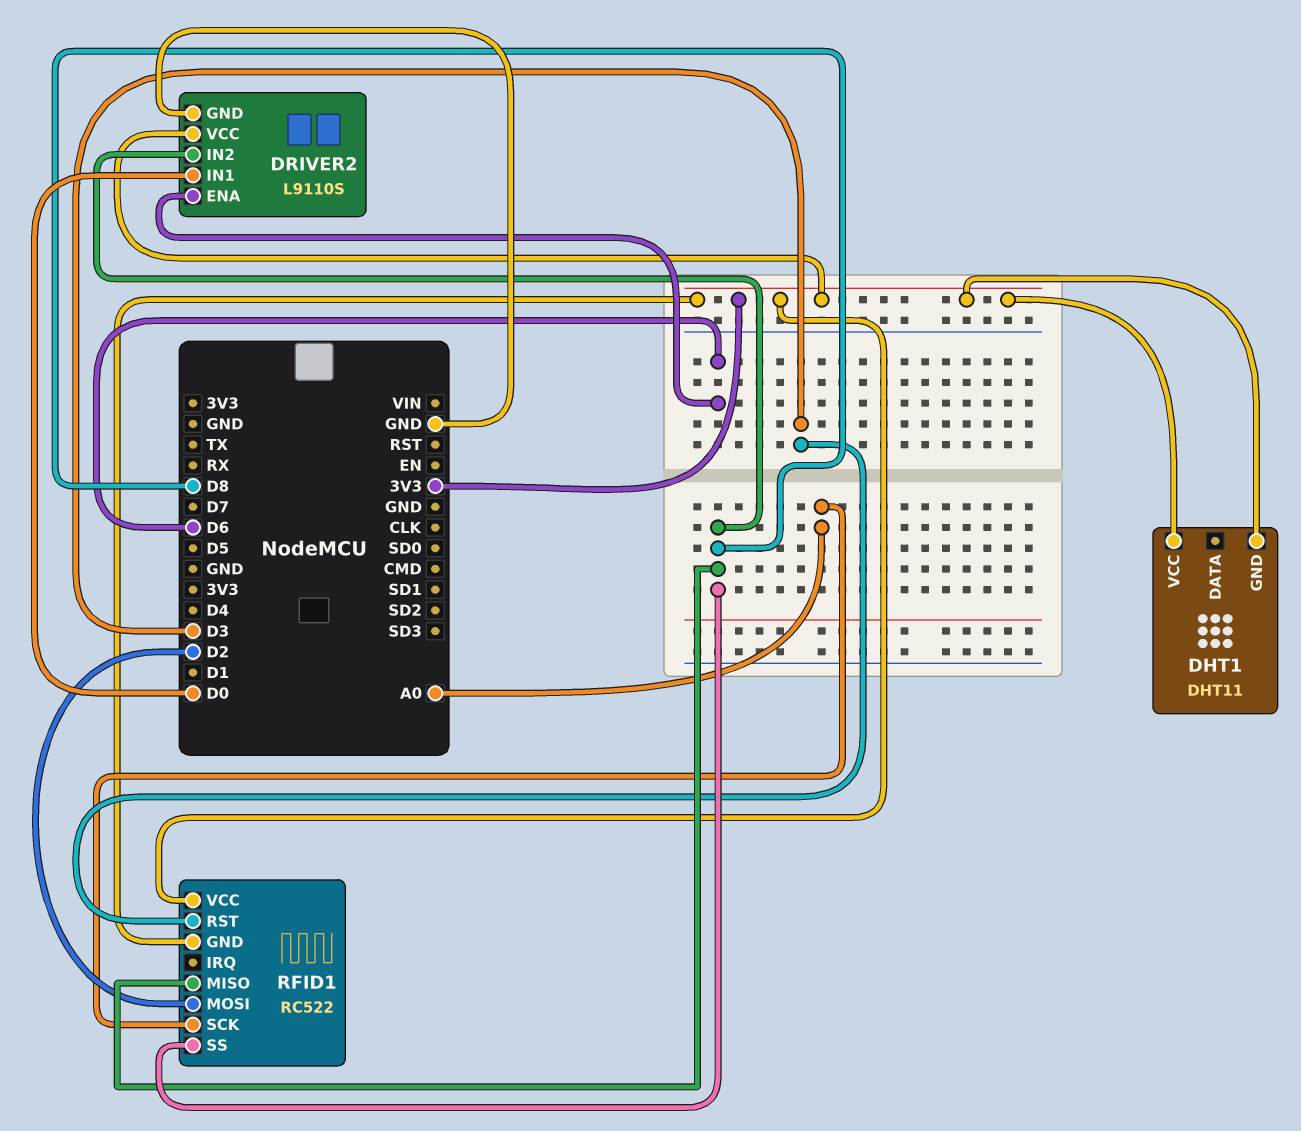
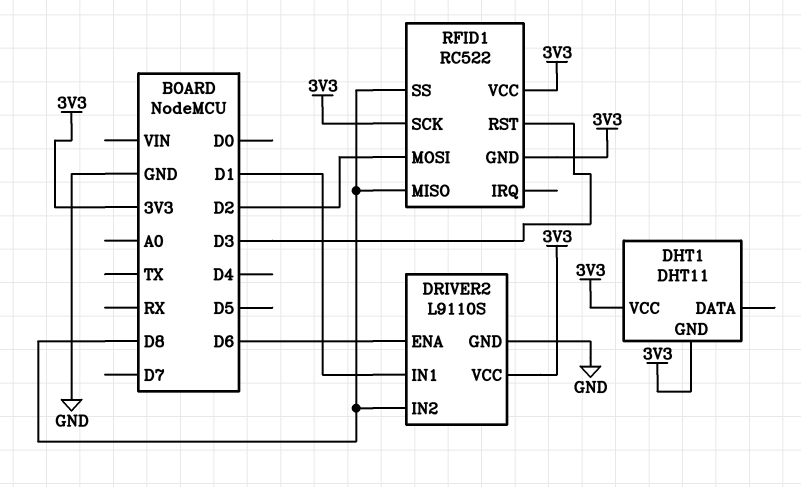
DRIVER2 pin IN1: D0 -> D1
RFID1 pin SCK: A0 -> 3V3

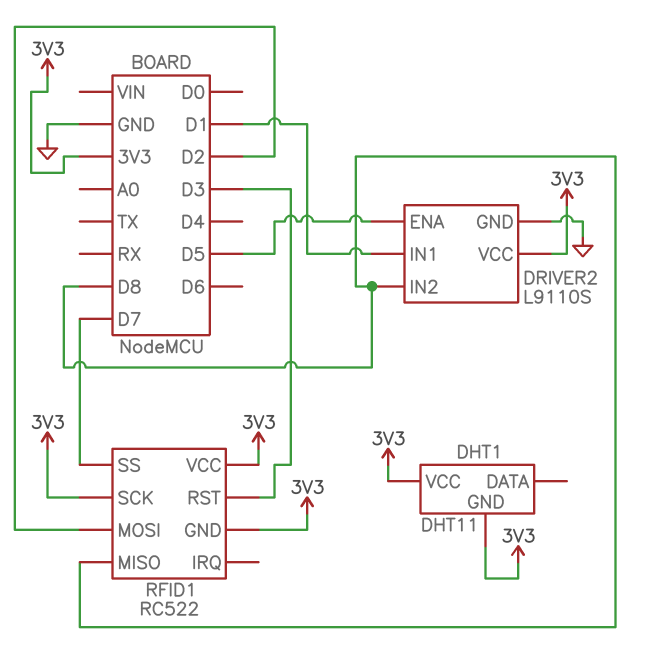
DRIVER2 pin ENA: D6 -> D5
RFID1 pin SS: D8 -> D7

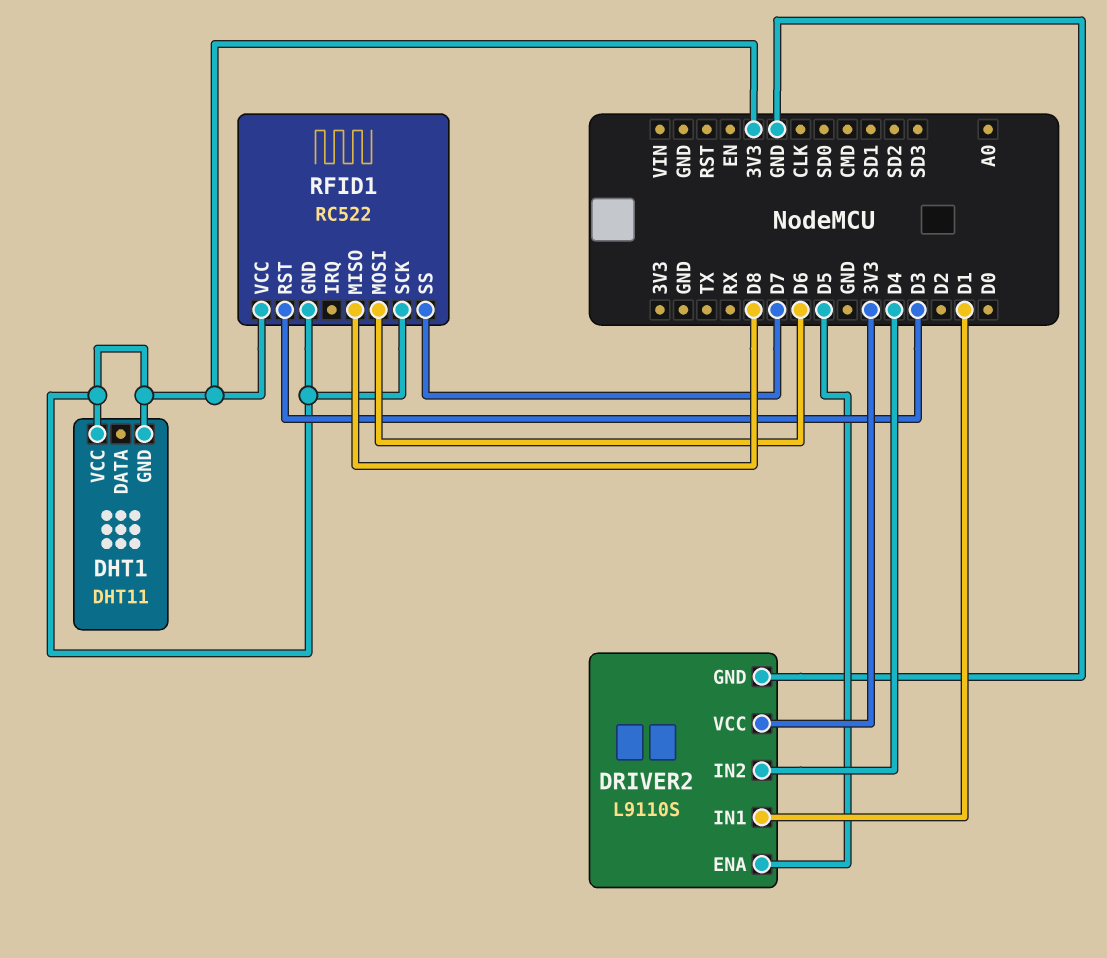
DRIVER2 pin IN2: D8 -> D4
RFID1 pin MOSI: D2 -> D6

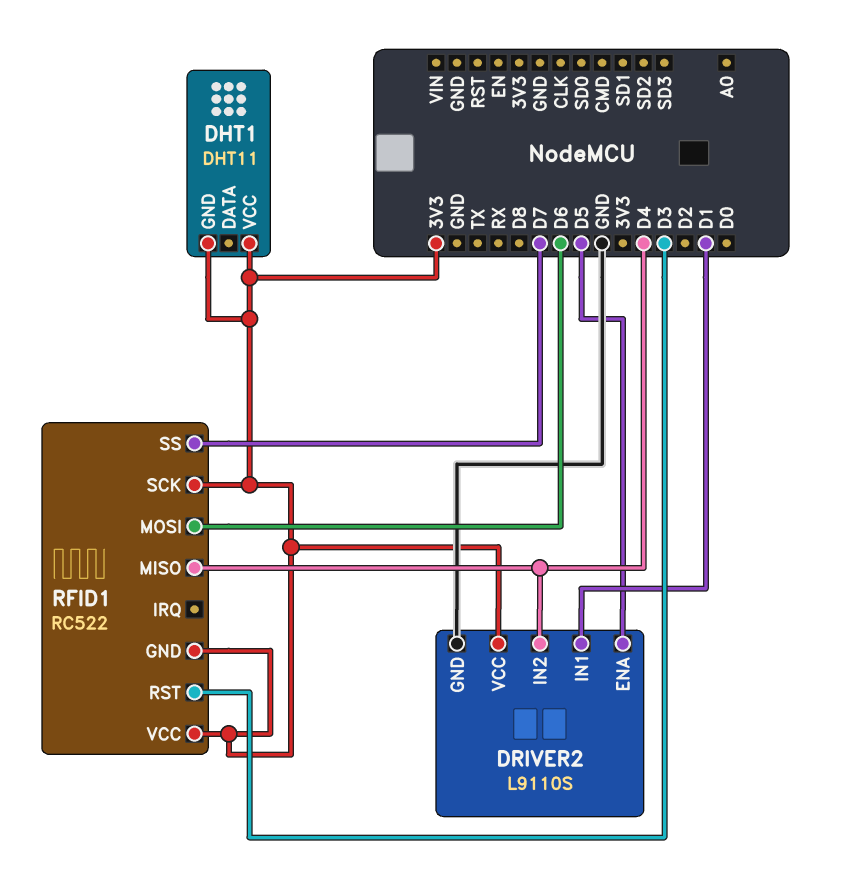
RFID1 pin MISO: D8 -> D4

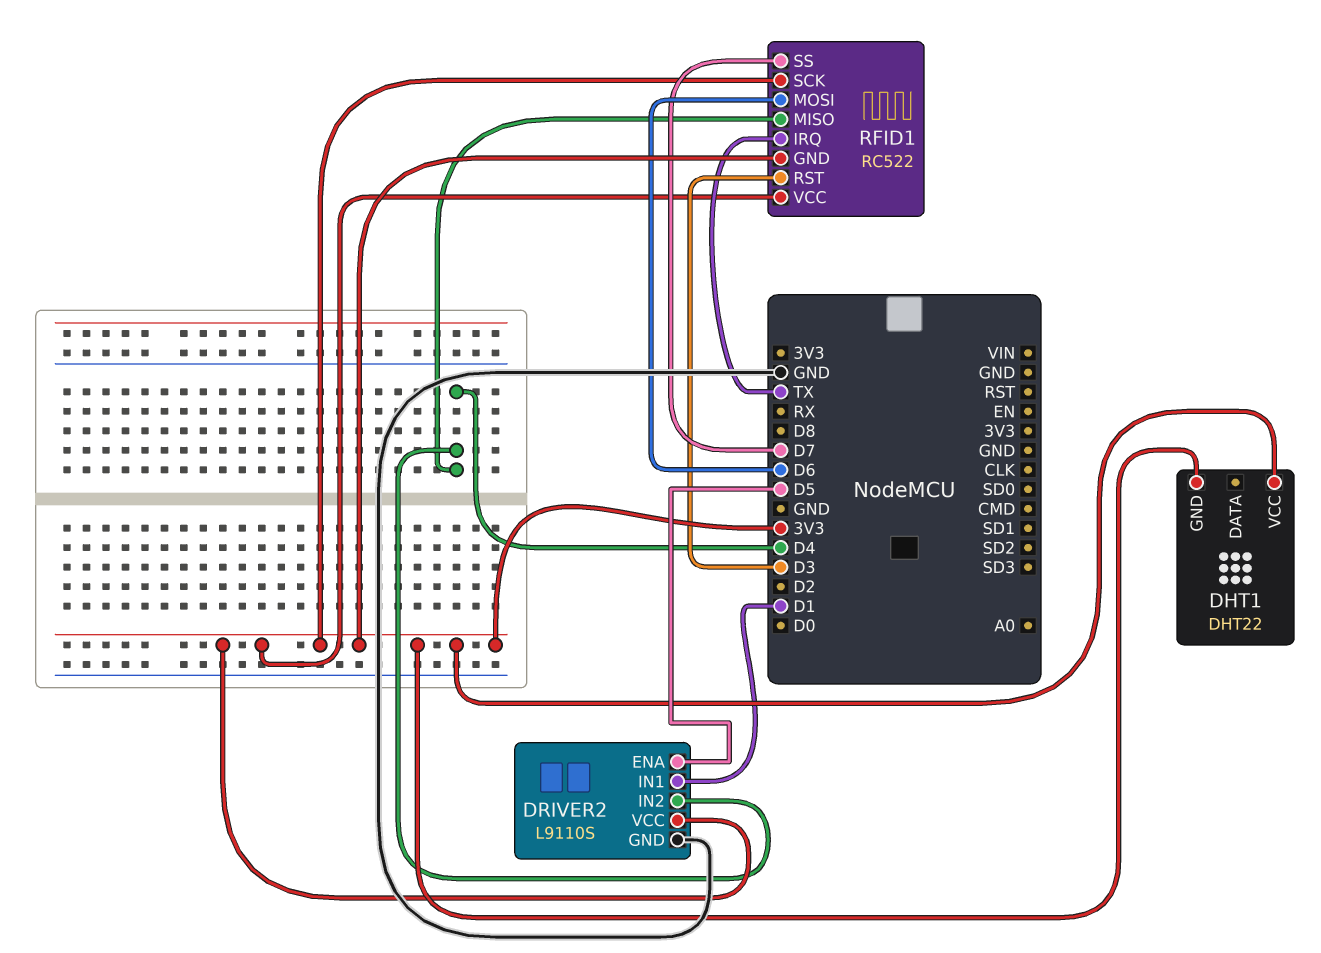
DHT1: DHT11 -> DHT22
RFID1 pin IRQ: none -> TX

